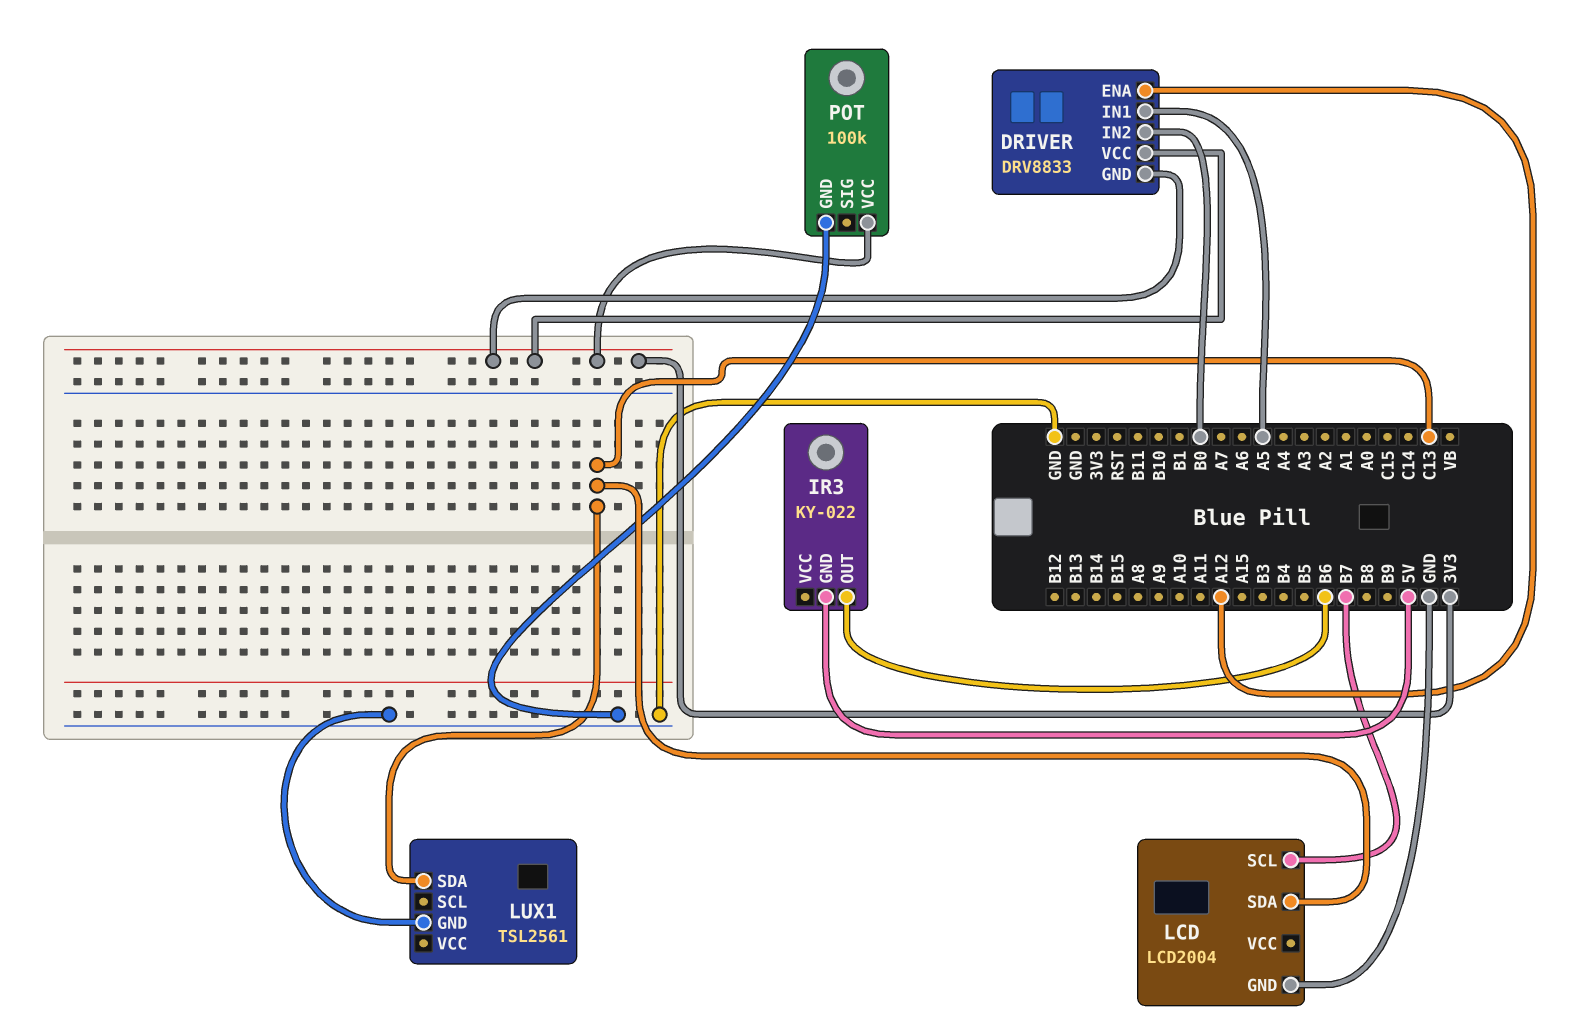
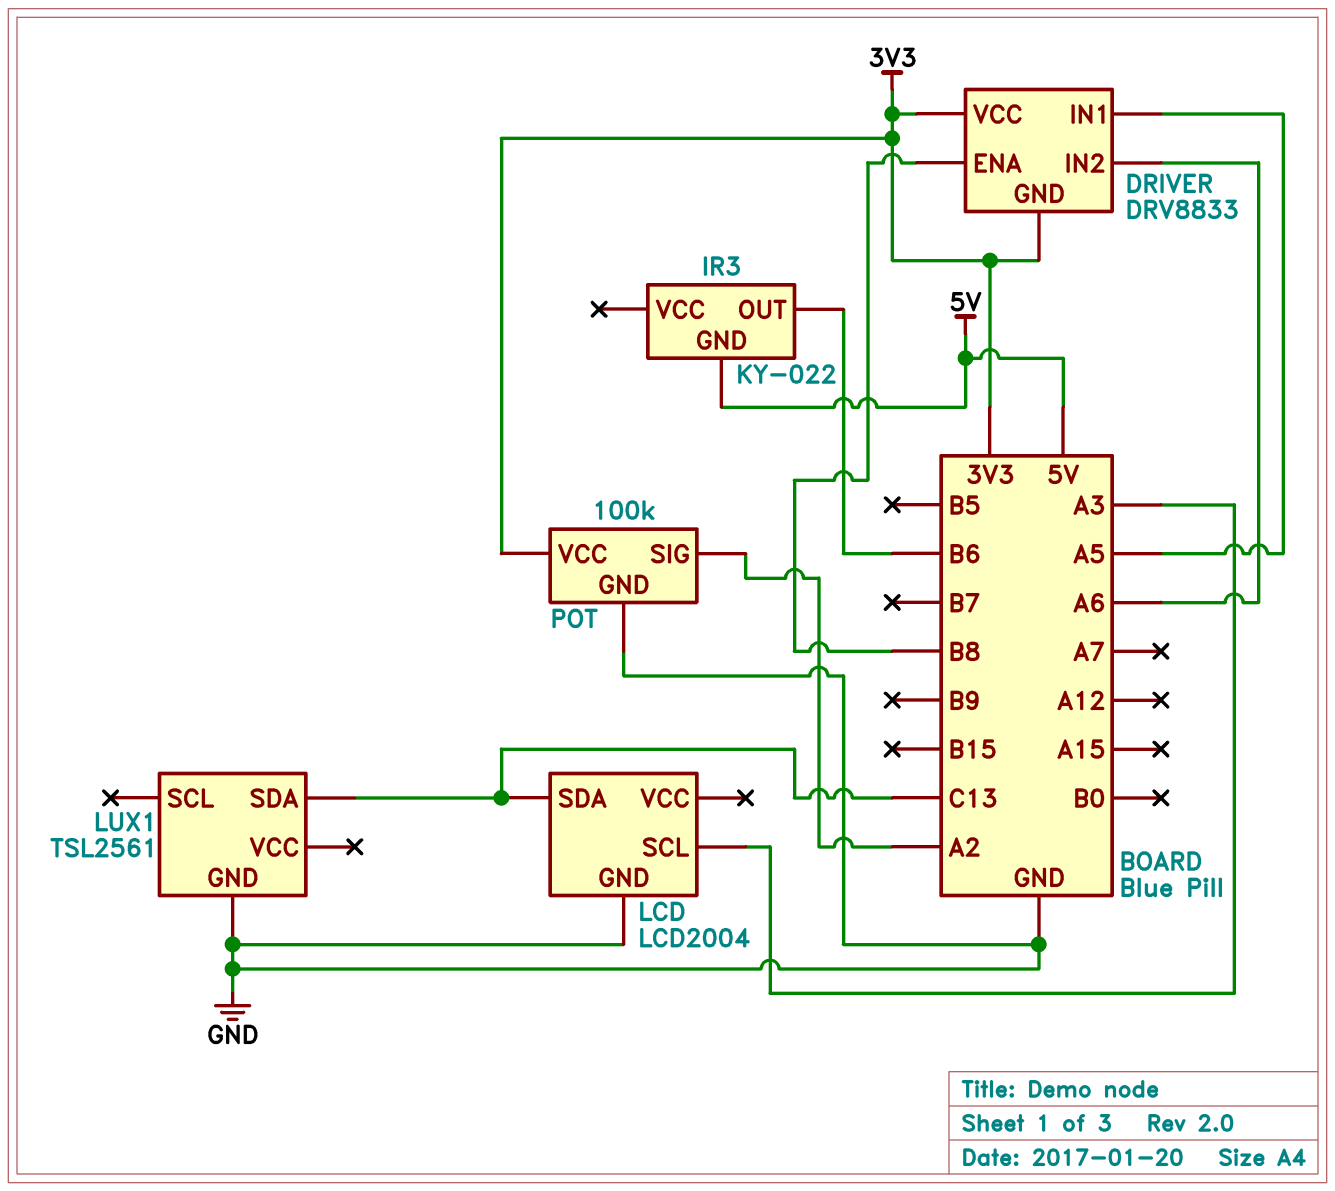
DRIVER pin ENA: A12 -> B8
DRIVER pin IN2: B0 -> A6
LCD pin SCL: B7 -> A3
POT pin SIG: none -> A2

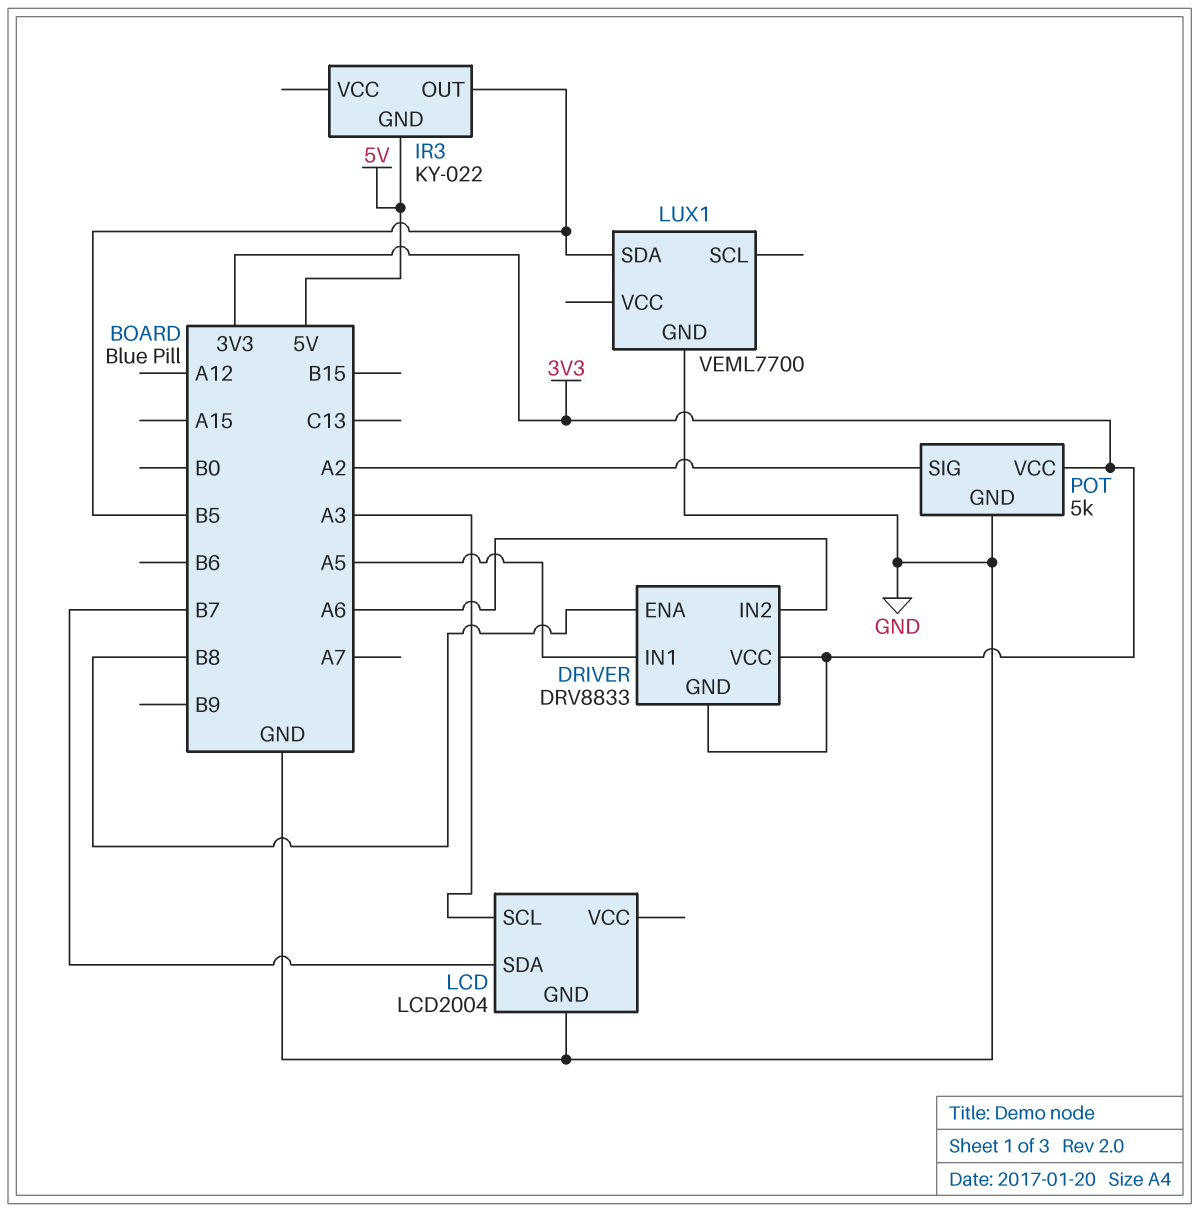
IR3 pin OUT: B6 -> B5
LCD pin SDA: C13 -> B7
LUX1: TSL2561 -> VEML7700
LUX1 pin SDA: C13 -> B5
POT: 100k -> 5k

